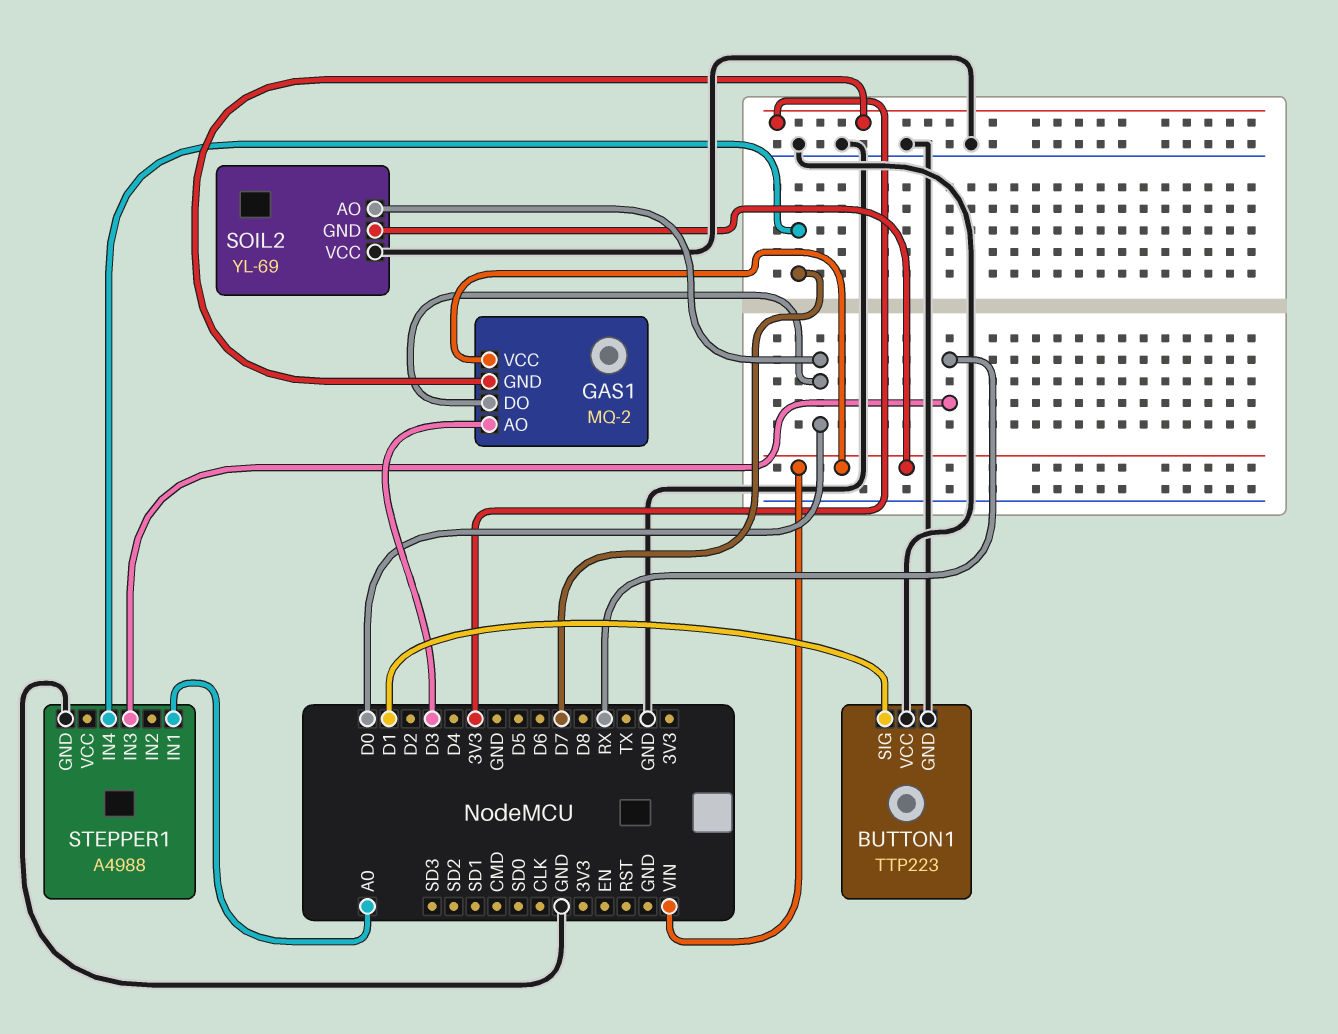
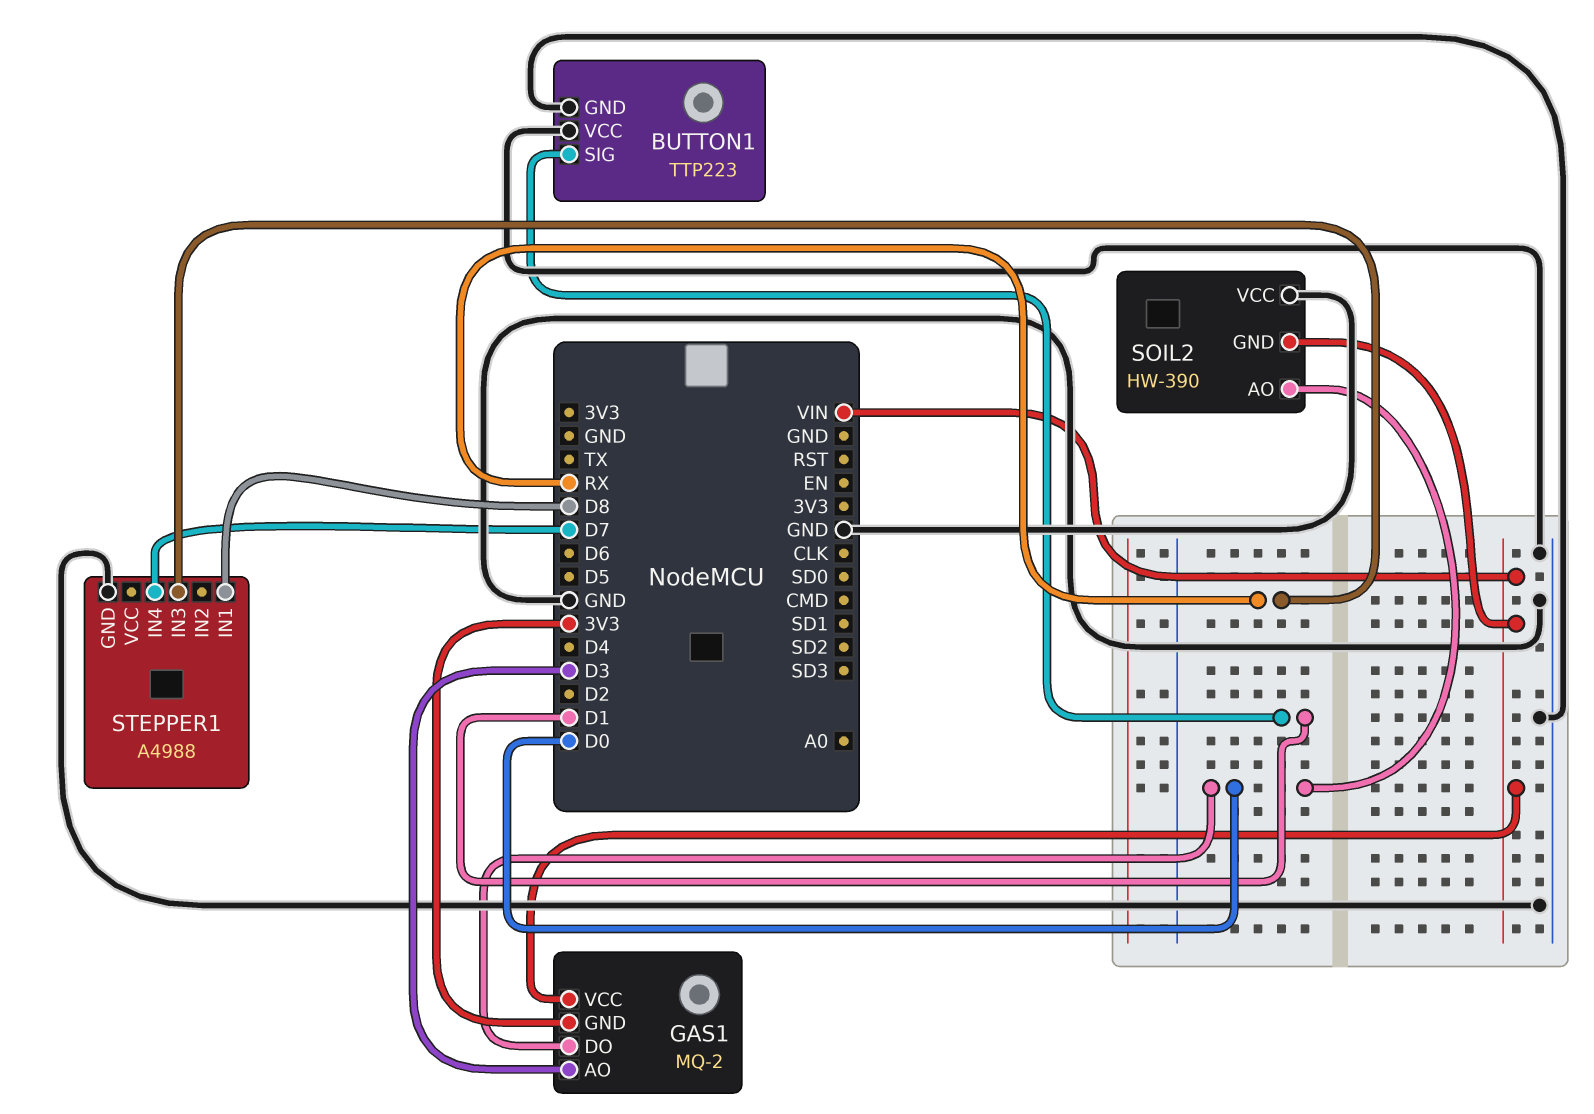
SOIL2: YL-69 -> HW-390
STEPPER1 pin IN1: A0 -> D8

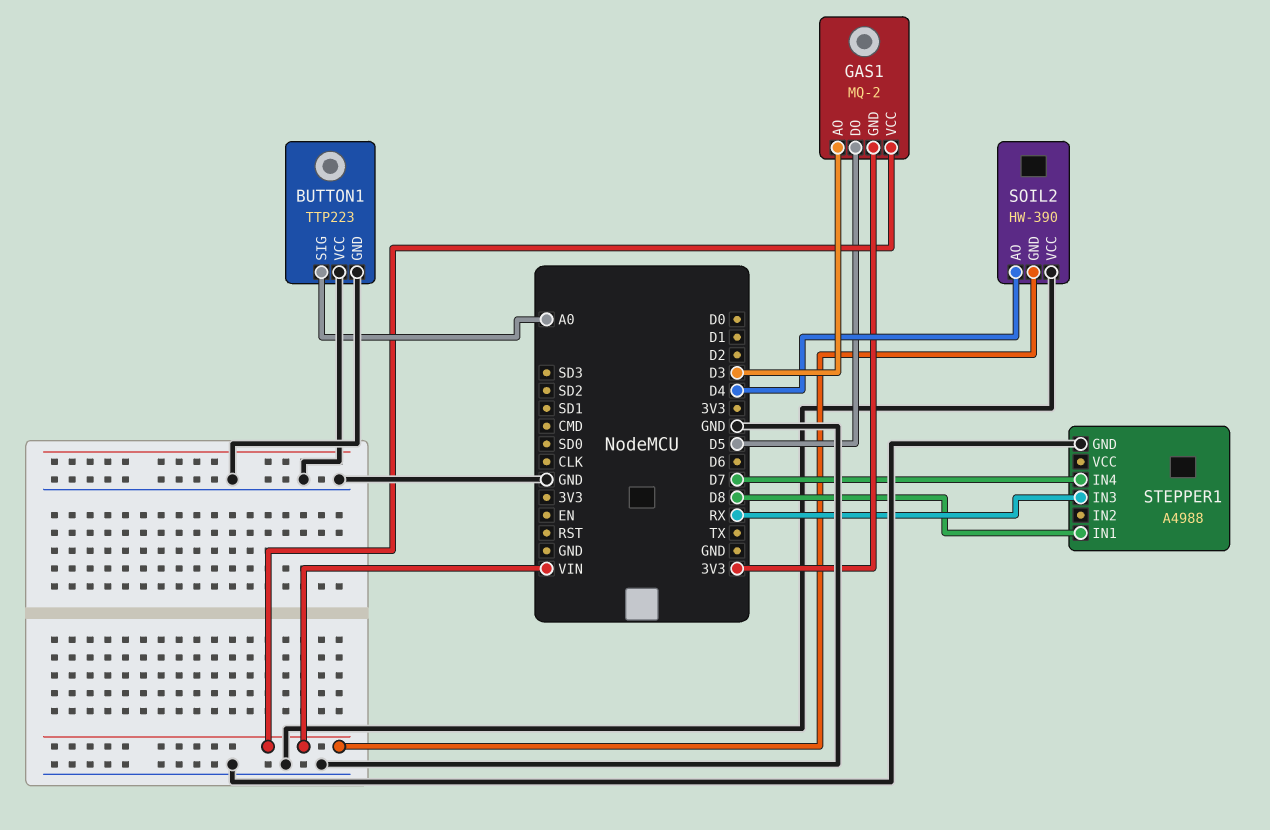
BUTTON1 pin SIG: D1 -> A0
GAS1 pin DO: D0 -> D5
SOIL2 pin AO: D0 -> D4

